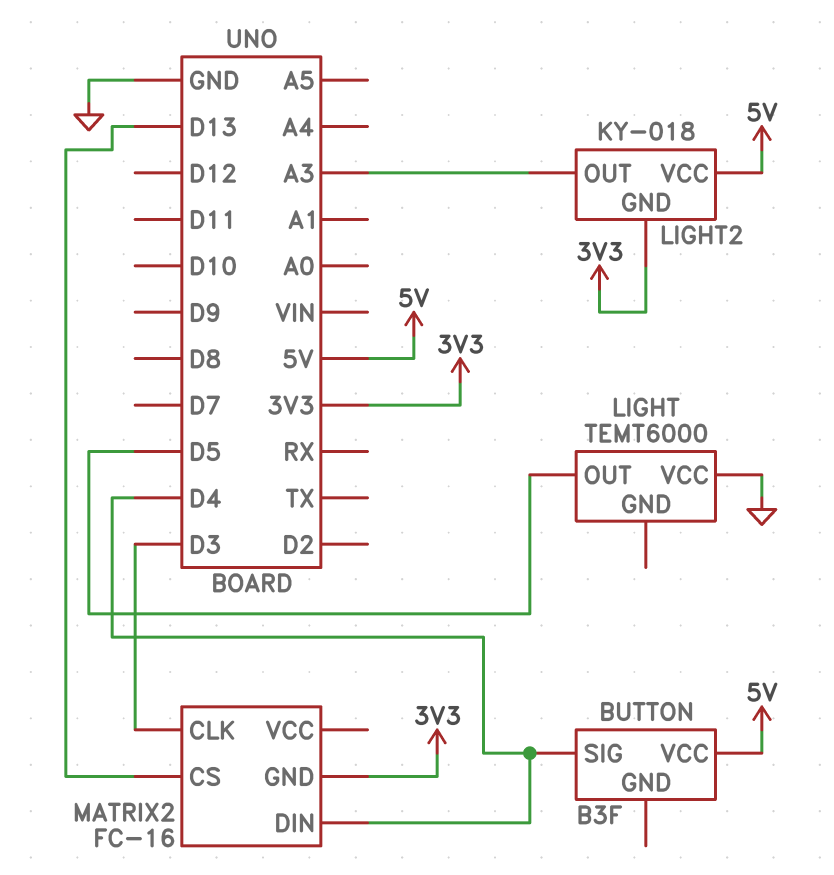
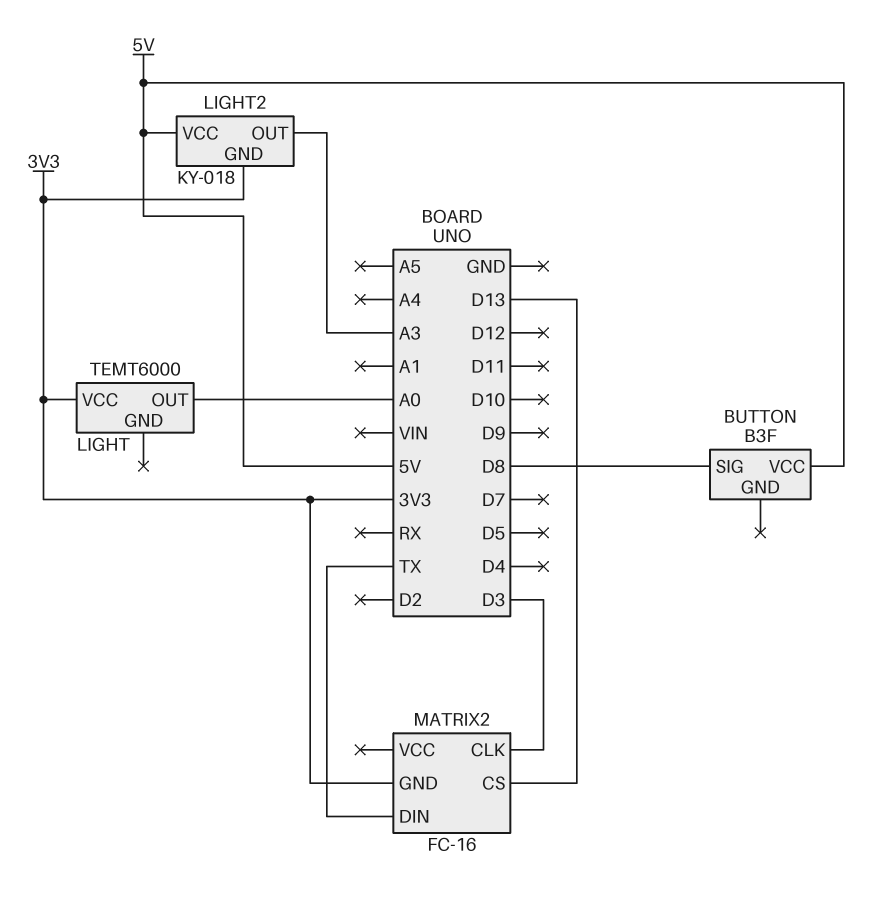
BUTTON pin SIG: D4 -> D8
LIGHT pin OUT: D5 -> A0
LIGHT pin VCC: GND -> 3V3
MATRIX2 pin DIN: D4 -> TX

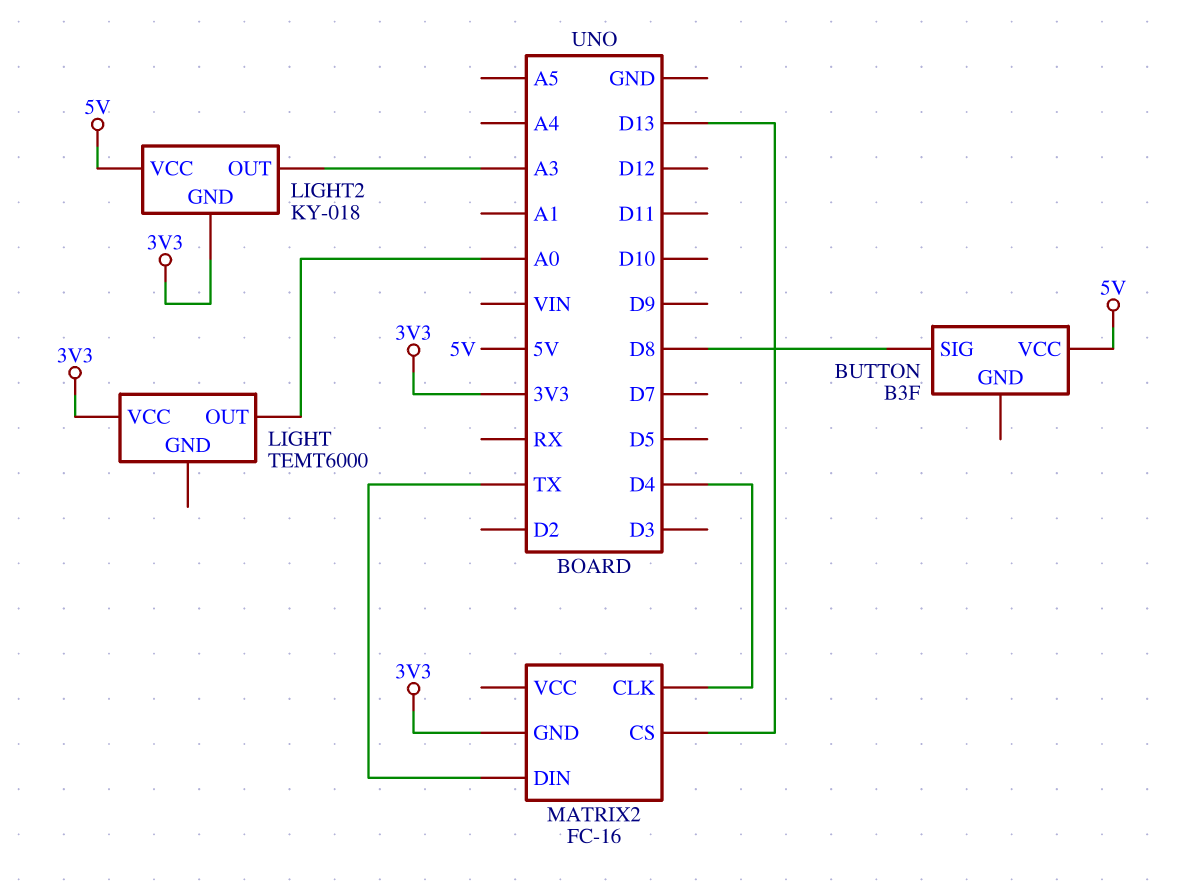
MATRIX2 pin CLK: D3 -> D4

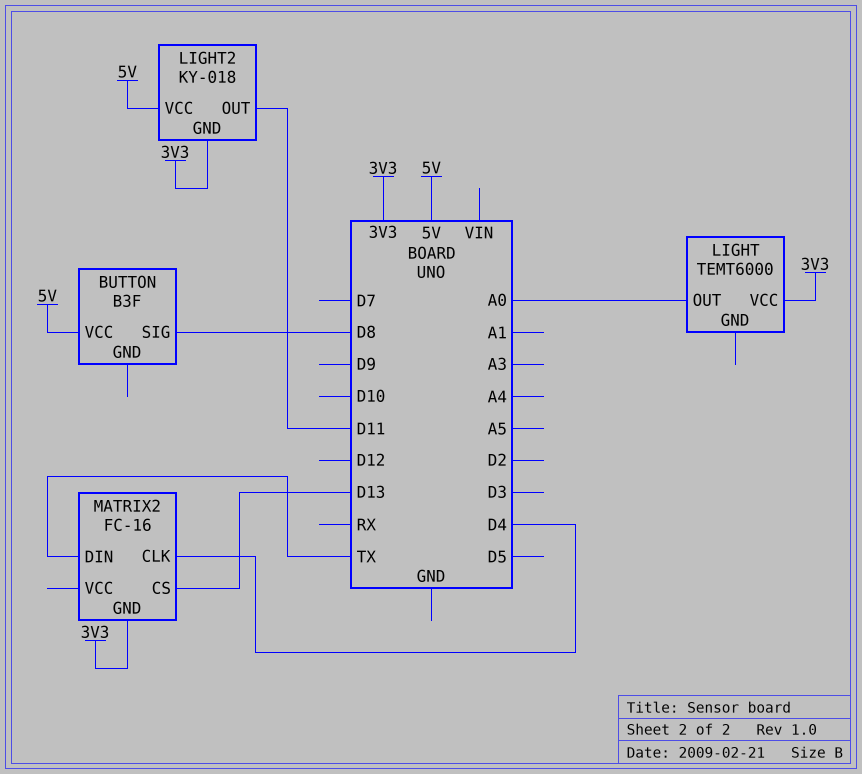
LIGHT2 pin OUT: A3 -> D11

